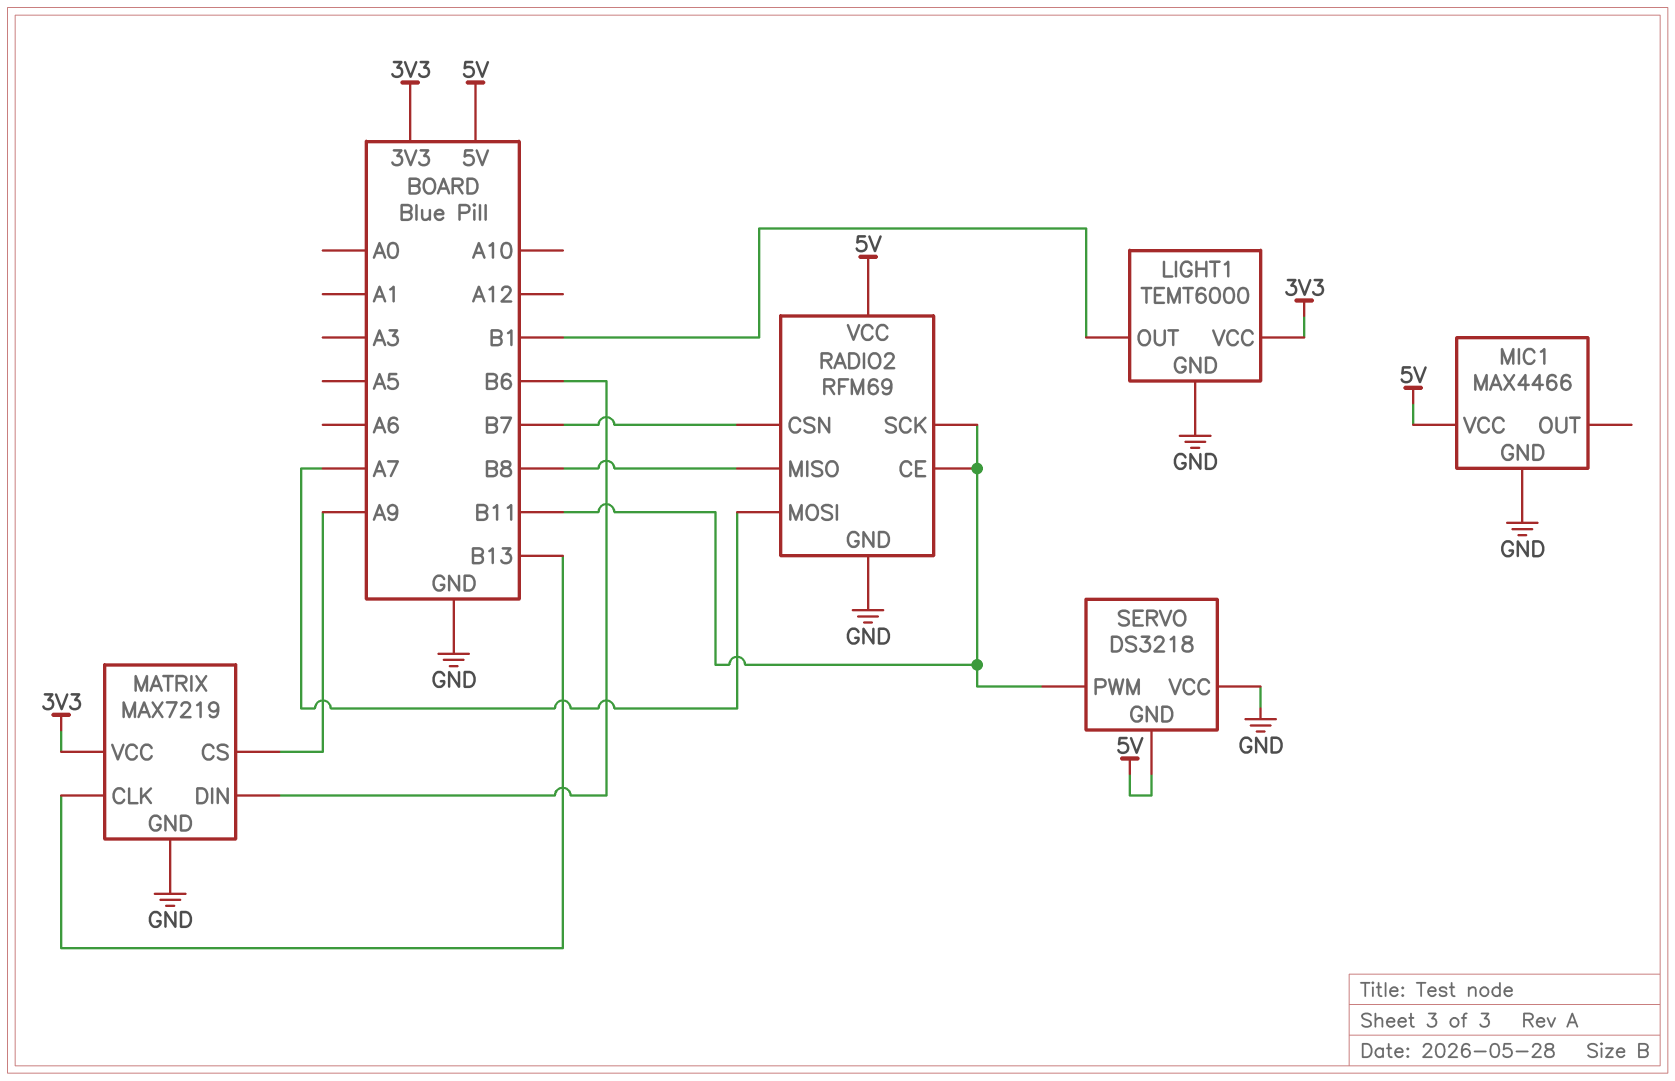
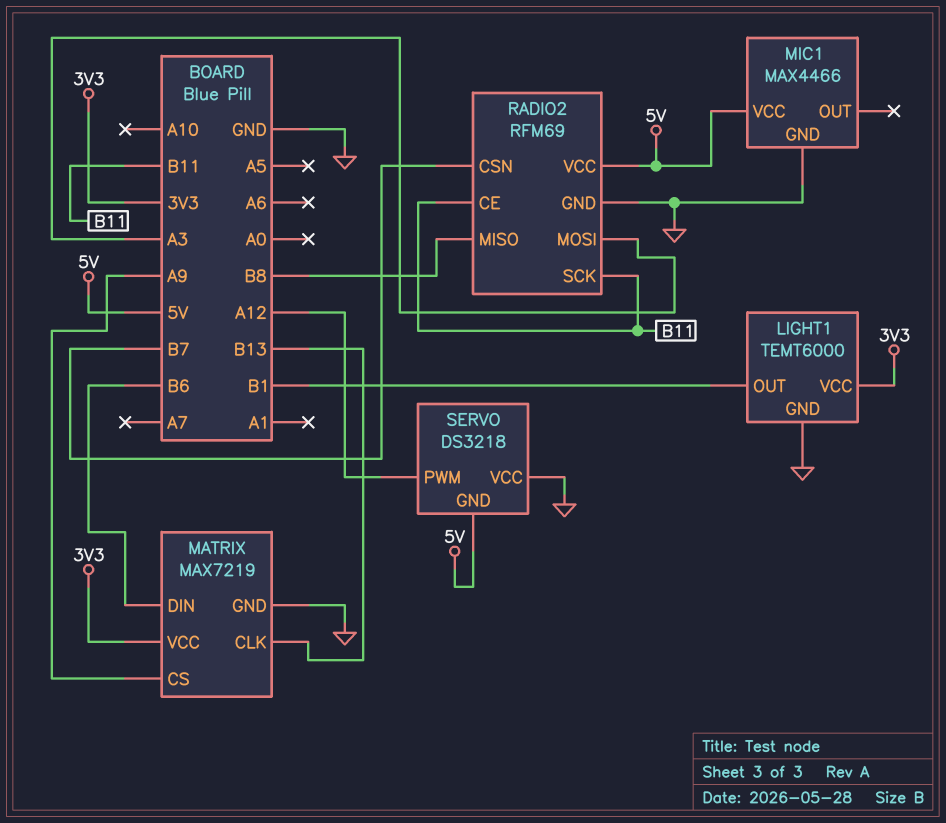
RADIO2 pin MOSI: A7 -> A3
SERVO pin PWM: B11 -> A12

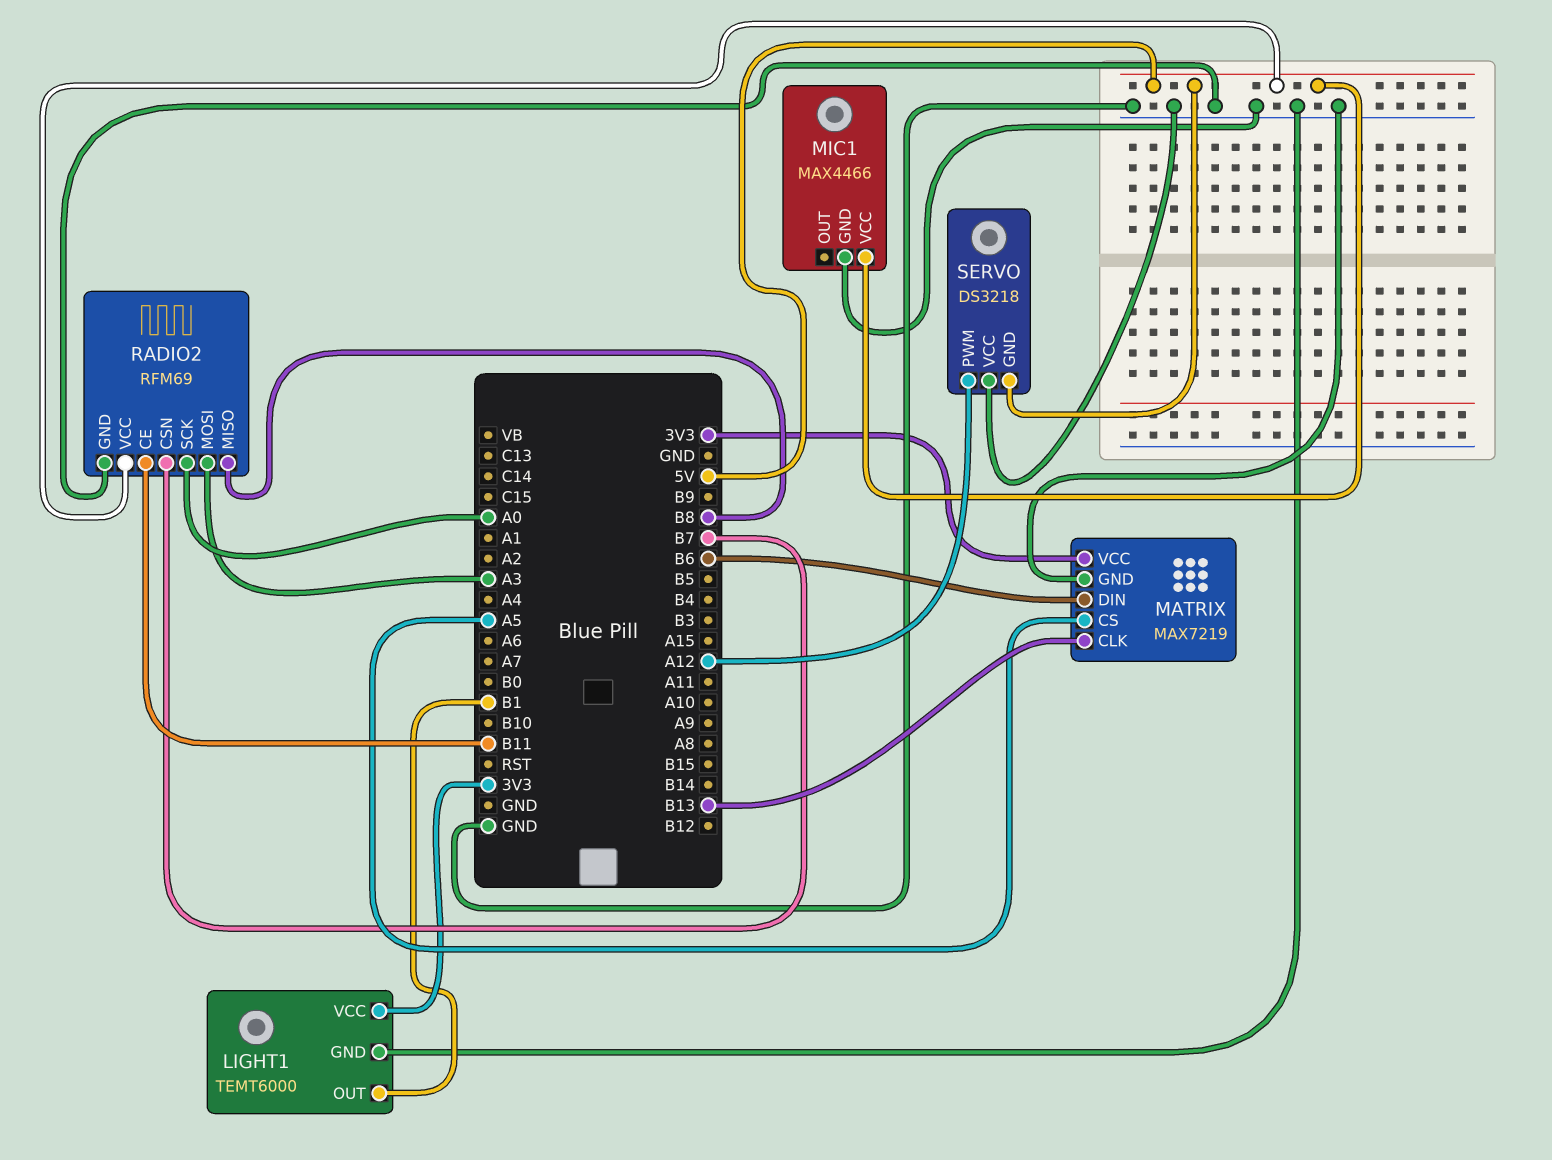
MATRIX pin CS: A9 -> A5
RADIO2 pin SCK: B11 -> A0

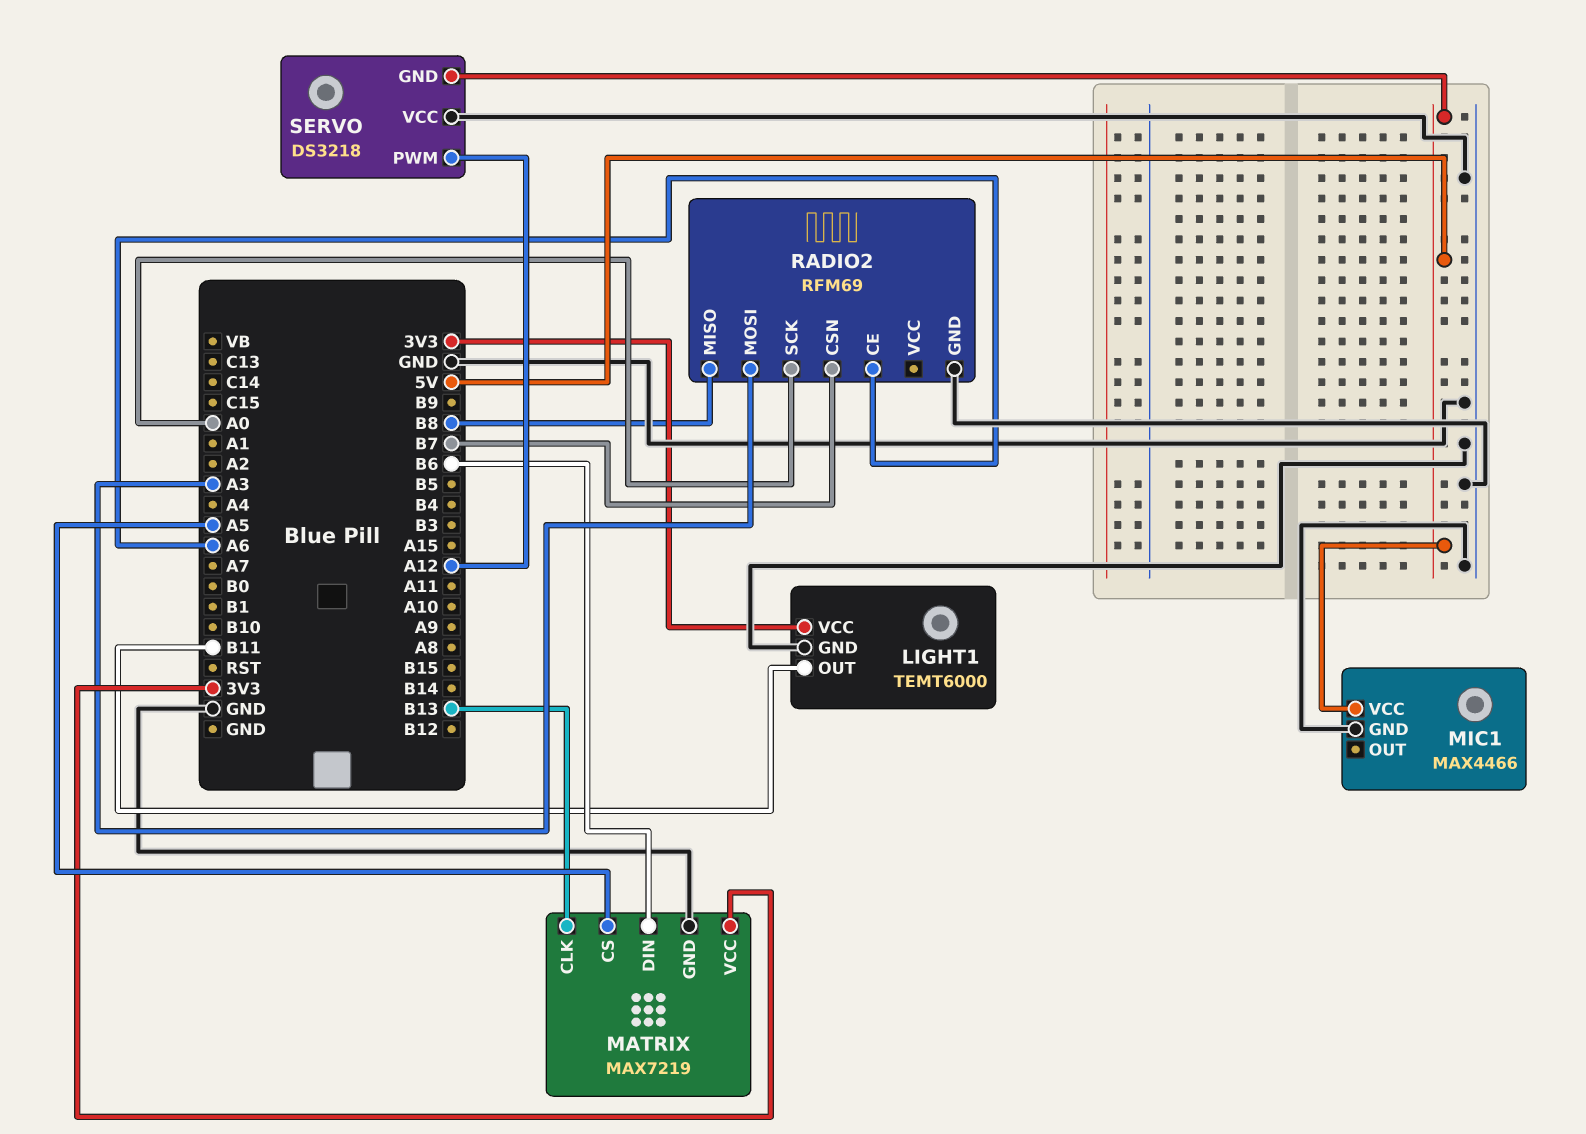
LIGHT1 pin OUT: B1 -> B11
RADIO2 pin CE: B11 -> A6
RADIO2 pin VCC: 5V -> none

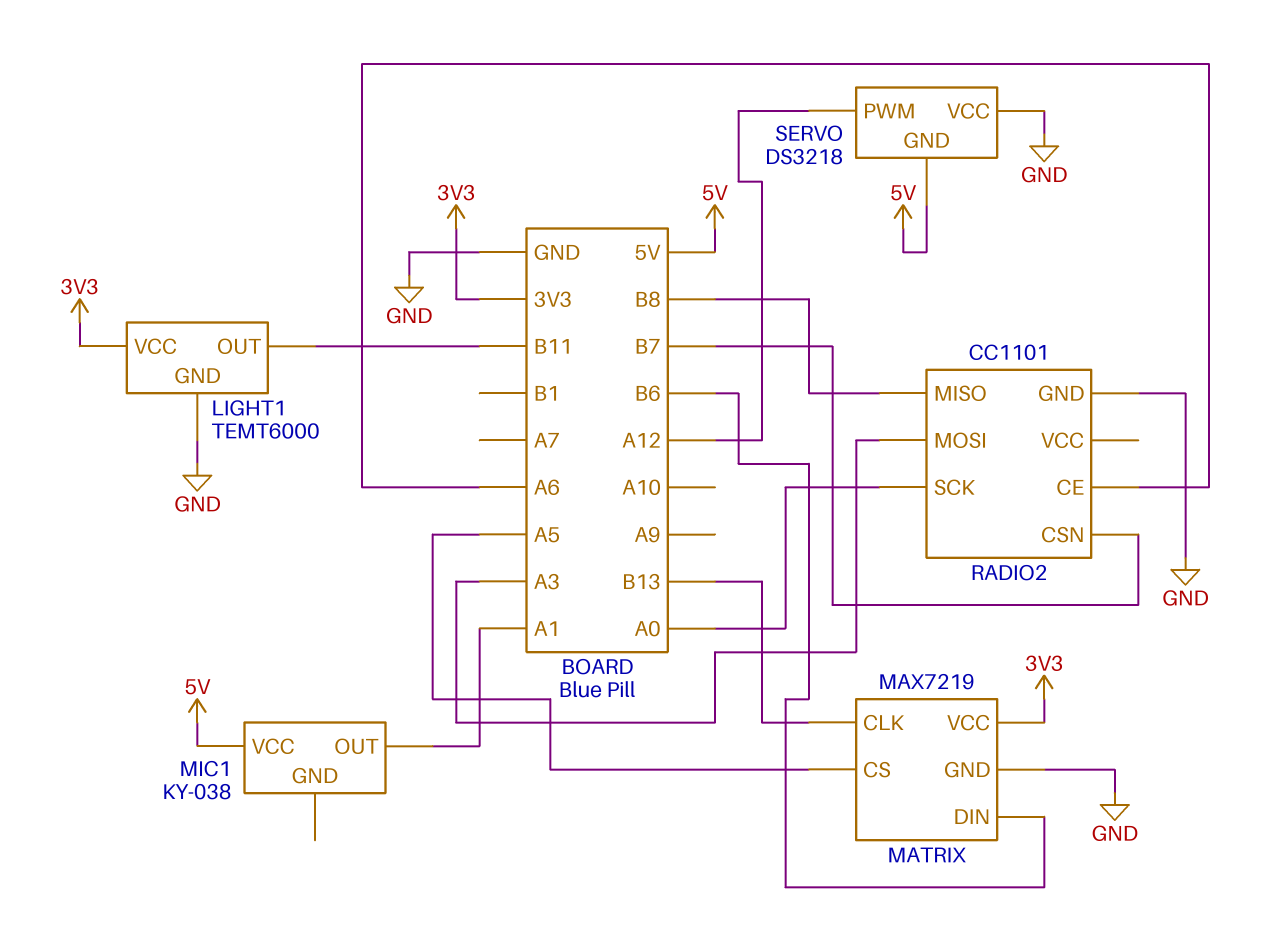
MIC1: MAX4466 -> KY-038
MIC1 pin GND: GND -> none
MIC1 pin OUT: none -> A1
RADIO2: RFM69 -> CC1101

